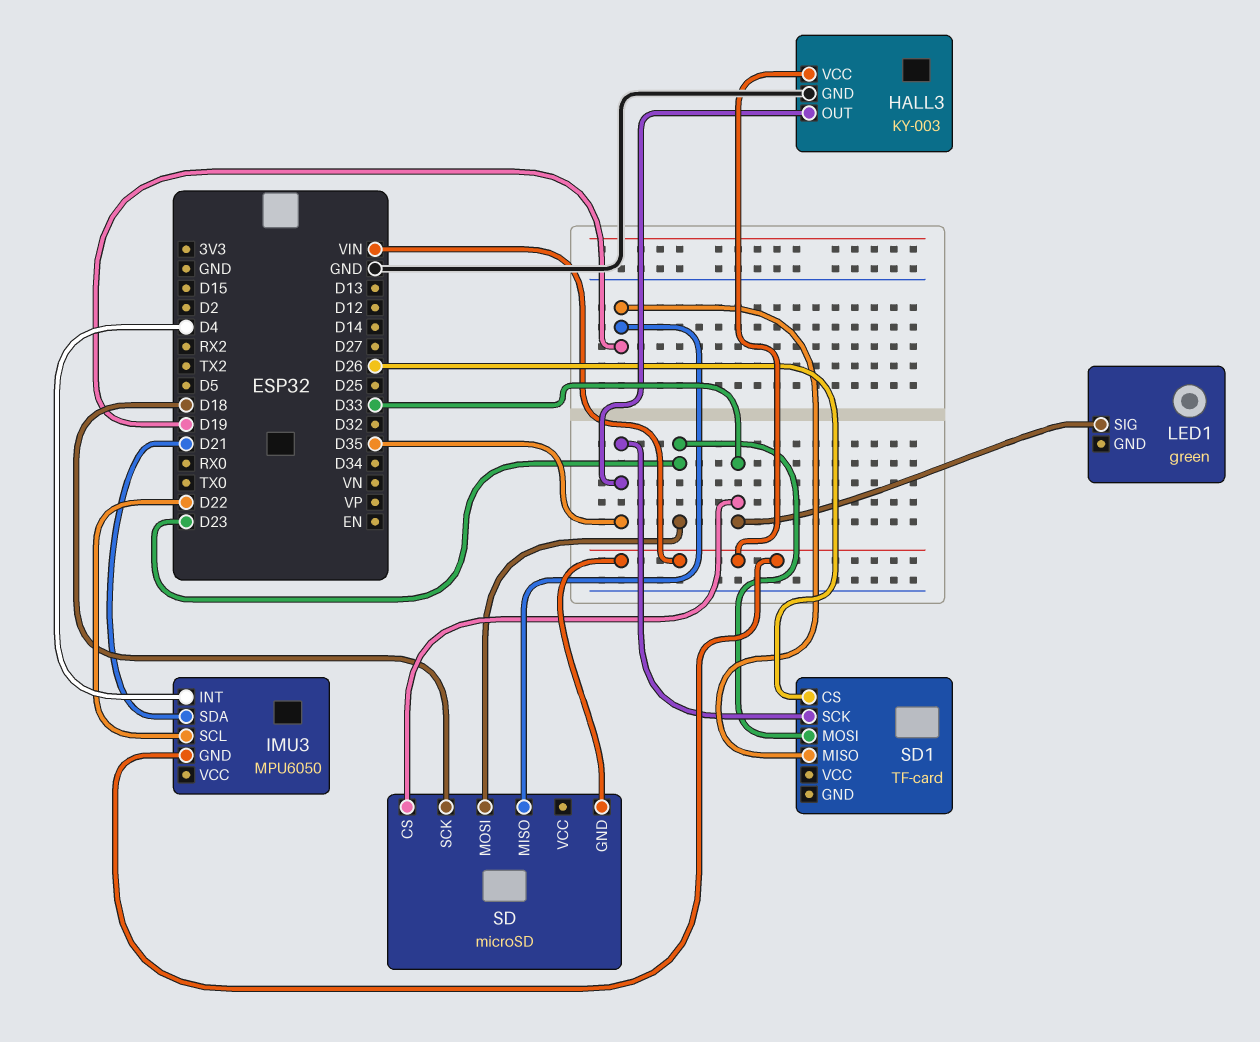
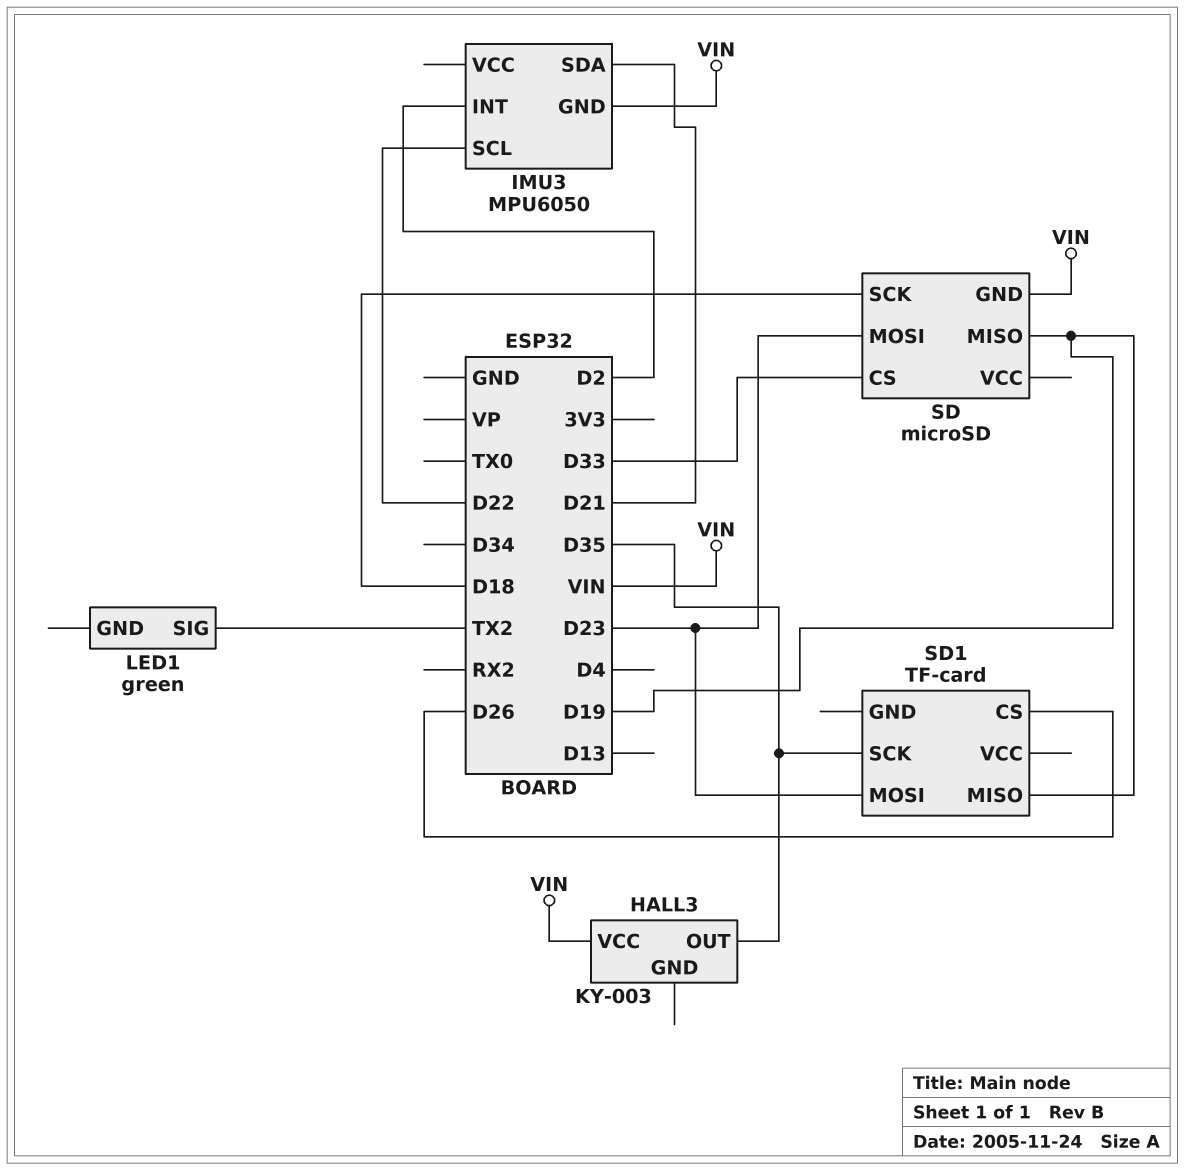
HALL3 pin GND: GND -> none
IMU3 pin INT: D4 -> D2
LED1 pin SIG: D33 -> TX2

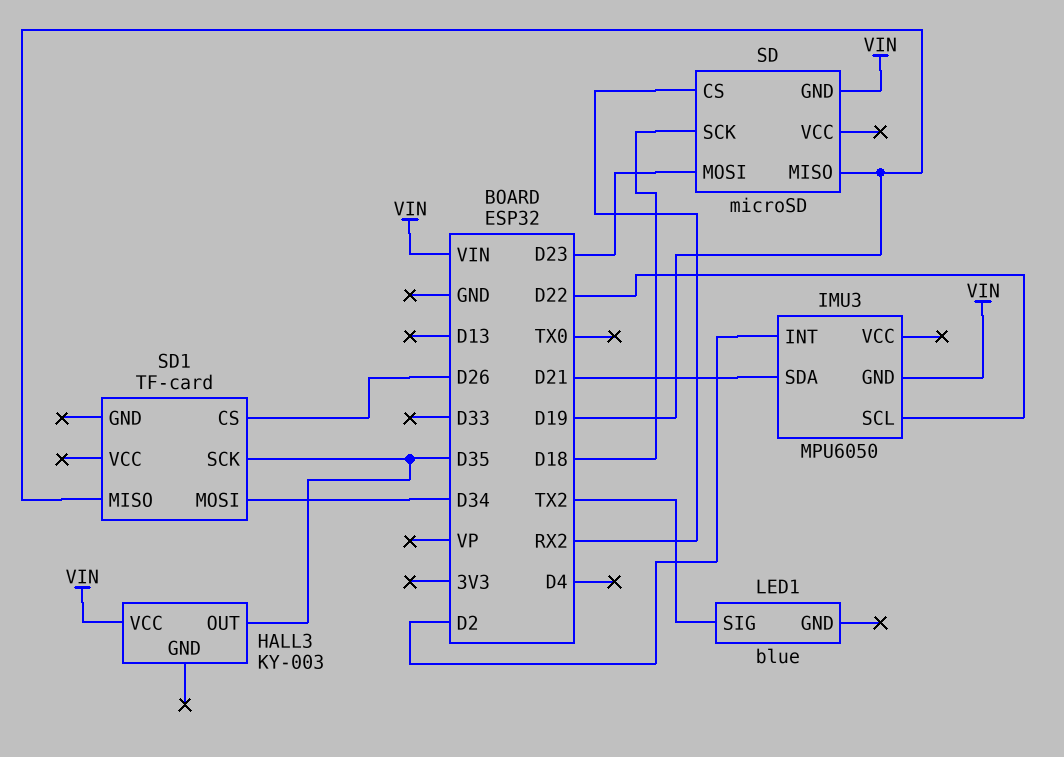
LED1: green -> blue
SD pin CS: D33 -> RX2
SD1 pin MOSI: D23 -> D34

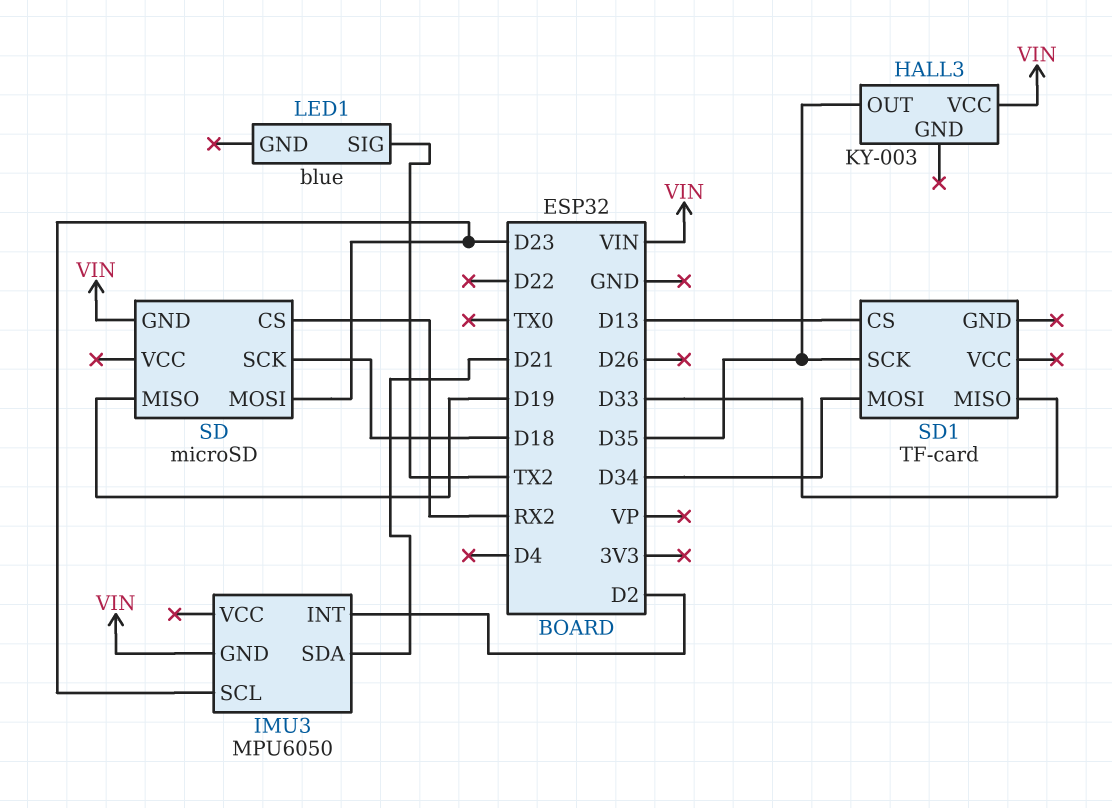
IMU3 pin SCL: D22 -> D23
SD1 pin CS: D26 -> D13
SD1 pin MISO: D19 -> D33

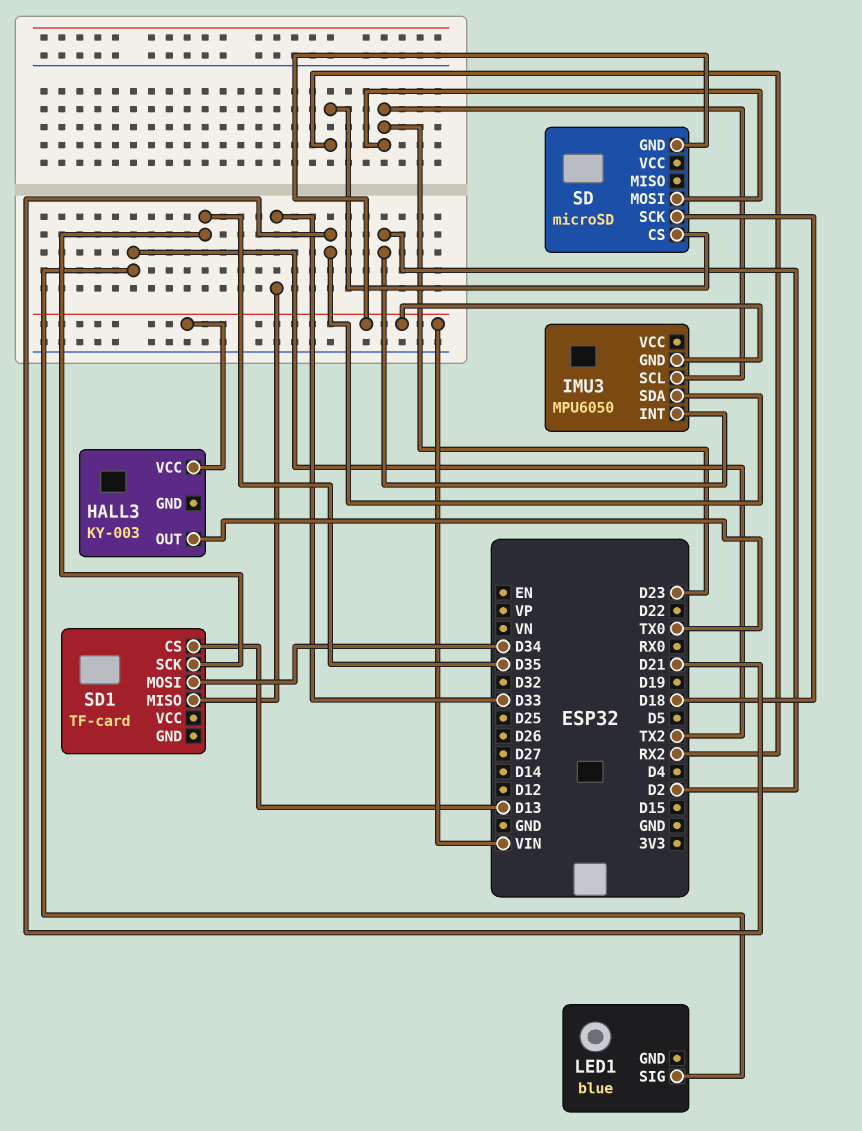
HALL3 pin OUT: D35 -> TX0
SD pin MISO: D19 -> none

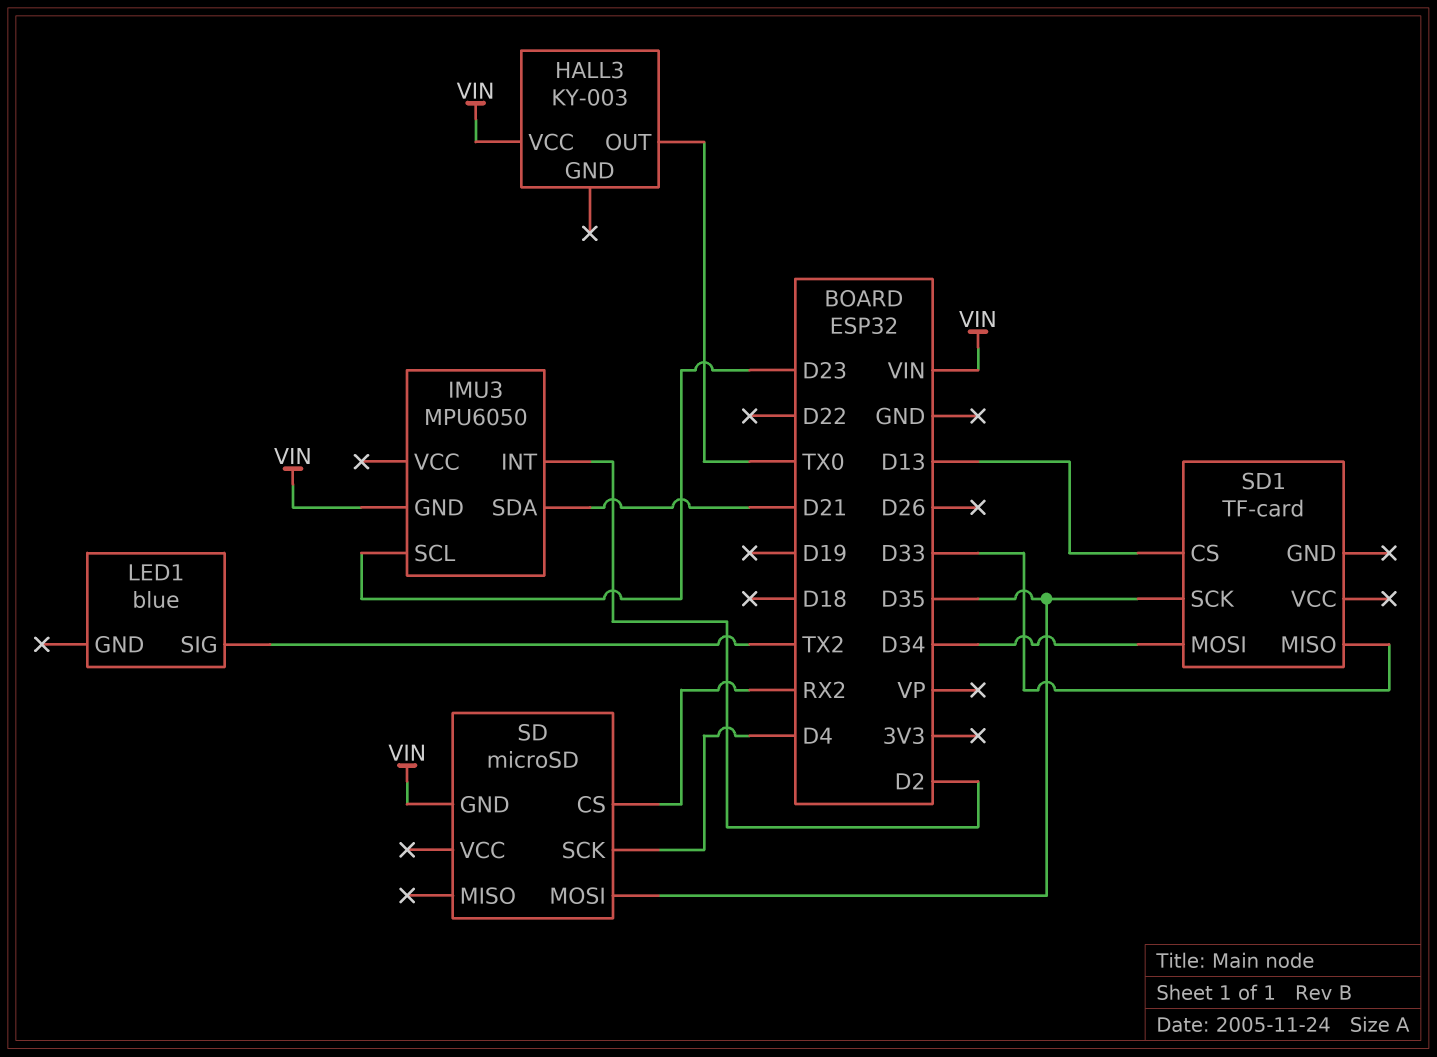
SD pin MOSI: D23 -> D35
SD pin SCK: D18 -> D4

